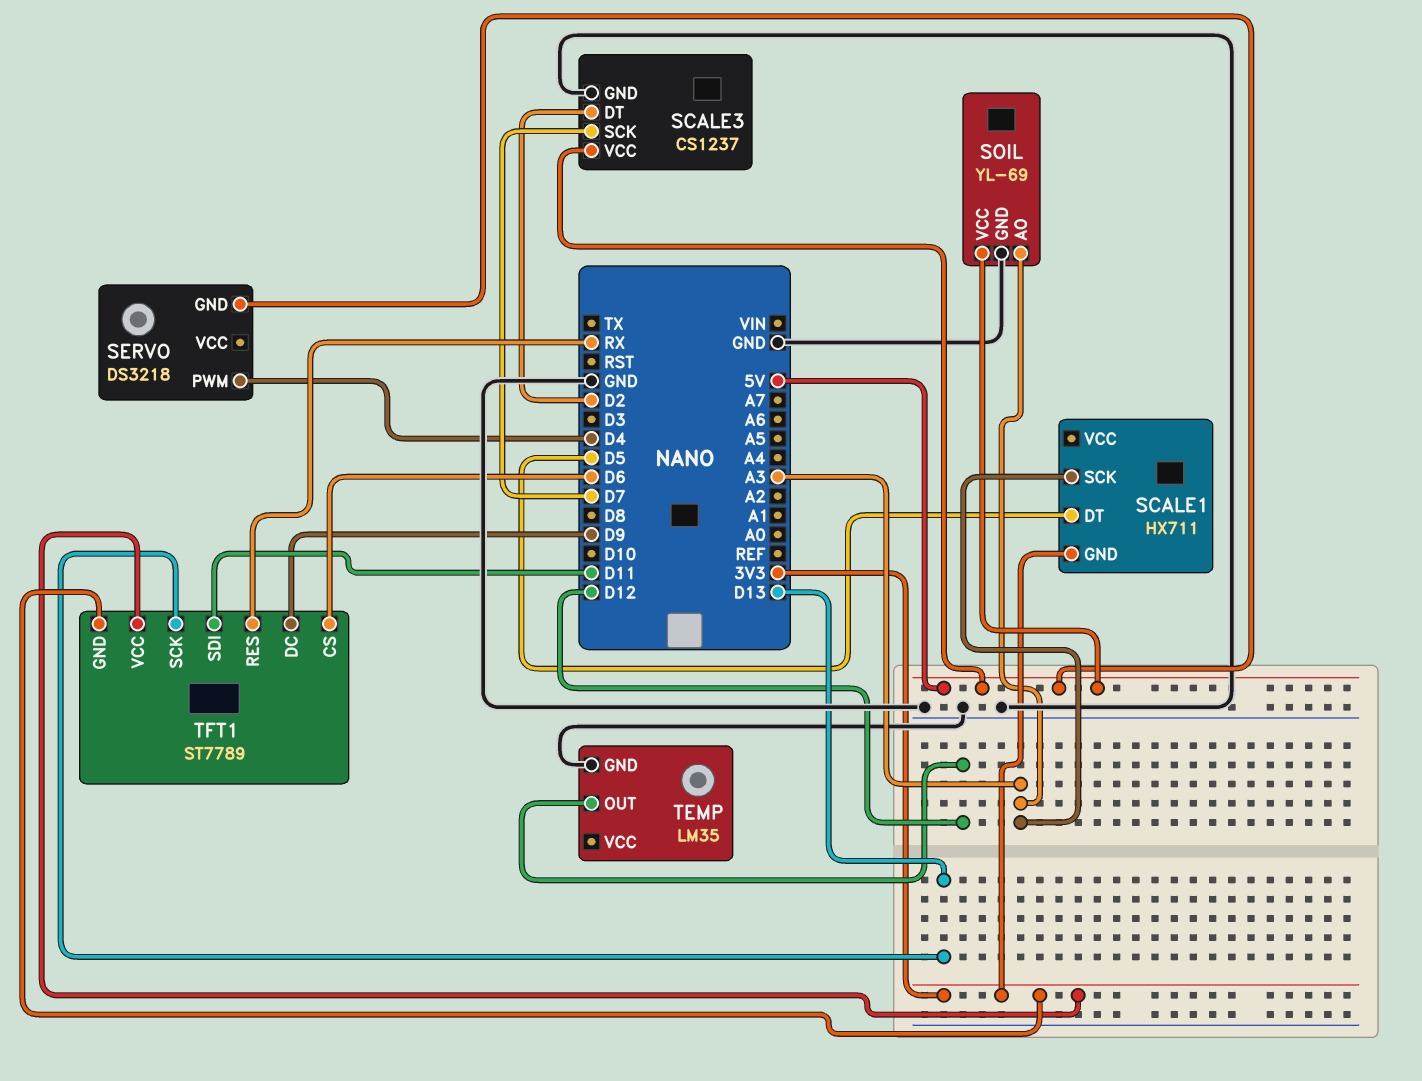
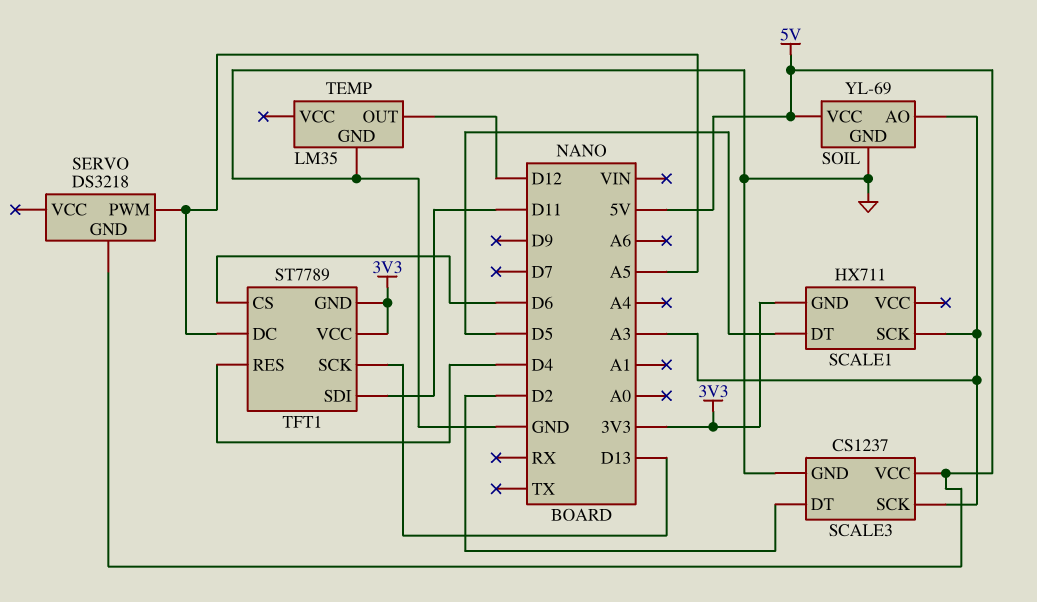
SCALE3 pin SCK: D7 -> A3
SERVO pin PWM: D4 -> A5
TFT1 pin DC: D9 -> A5
TFT1 pin RES: RX -> D4

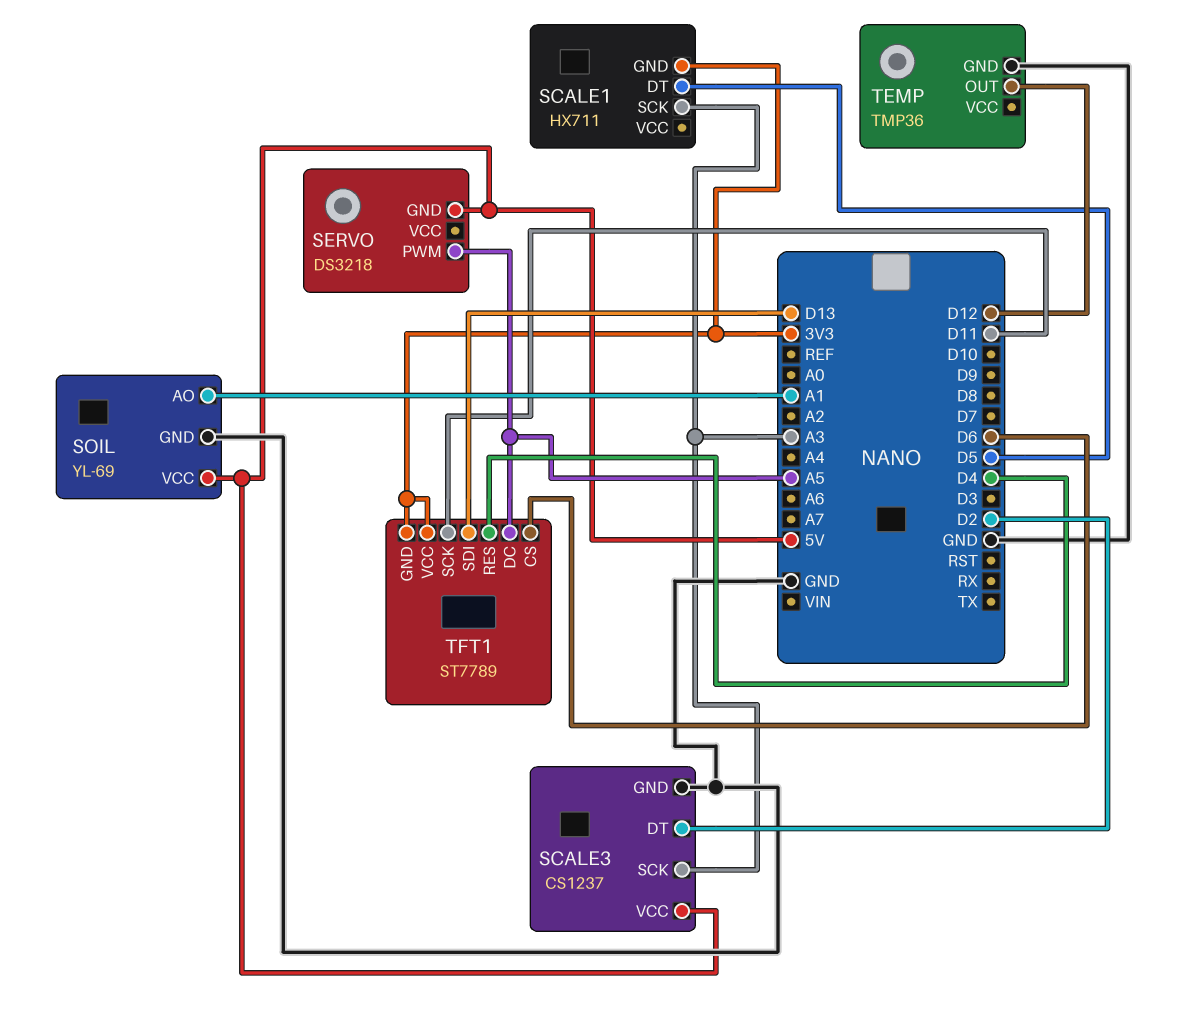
SOIL pin AO: A3 -> A1
TEMP: LM35 -> TMP36
TFT1 pin SCK: D13 -> D11
TFT1 pin SDI: D11 -> D13

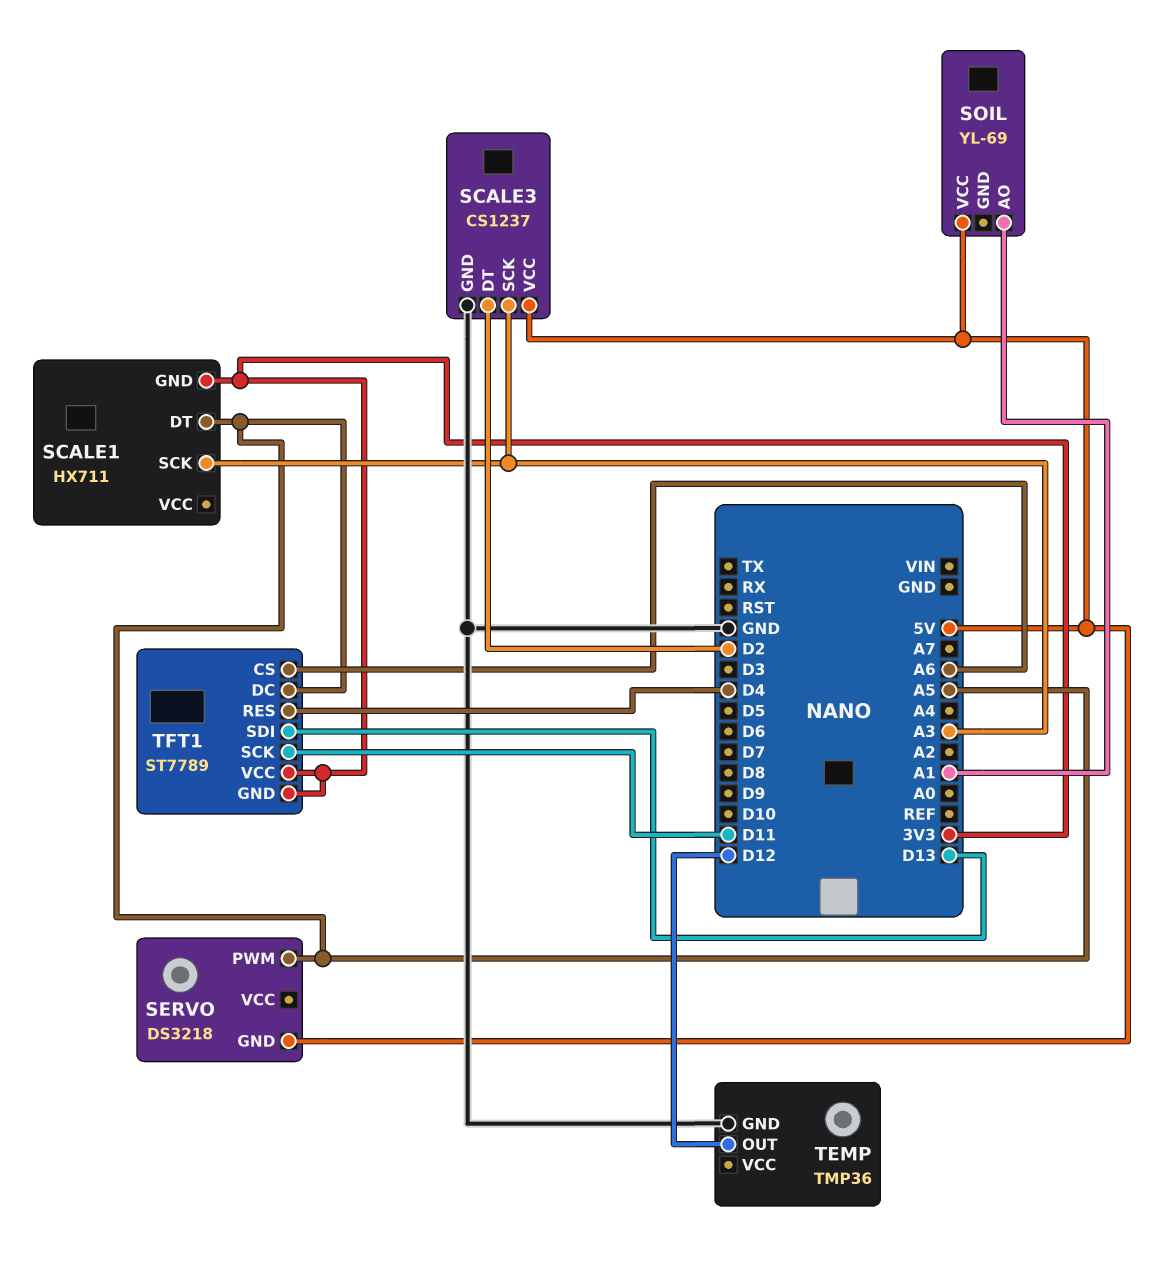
SCALE1 pin DT: D5 -> A5
SOIL pin GND: GND -> none
TFT1 pin CS: D6 -> A6

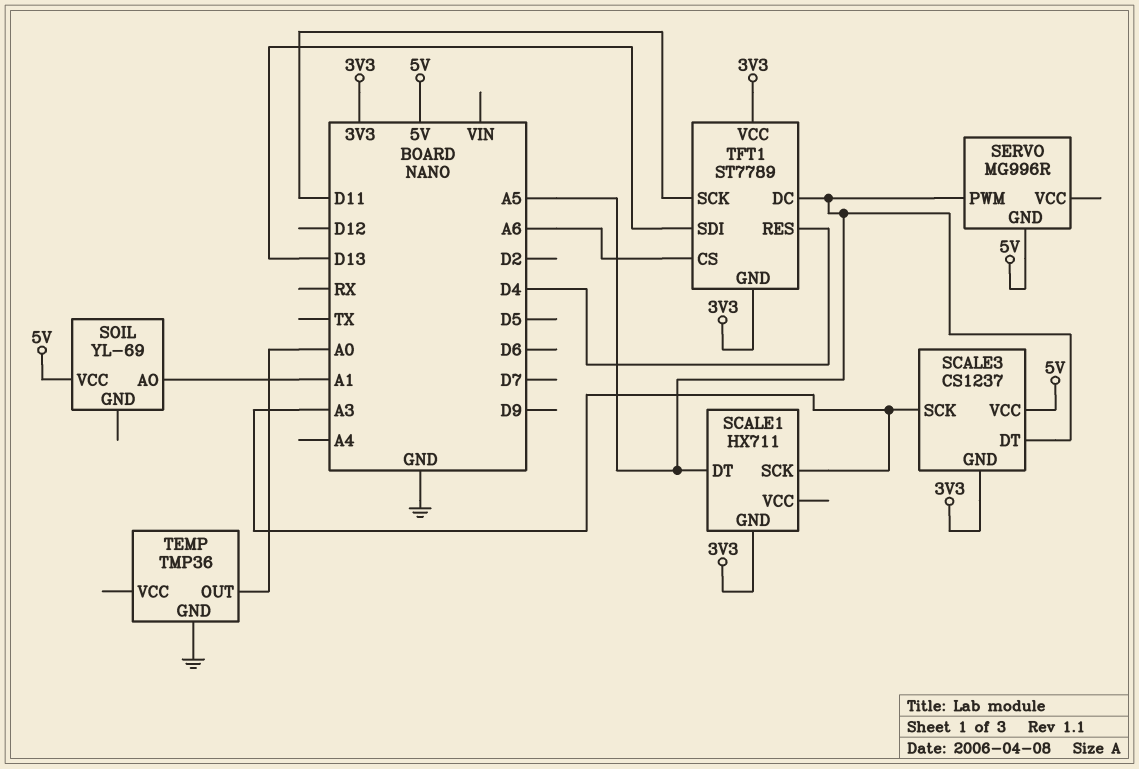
SCALE3 pin DT: D2 -> A5
SCALE3 pin GND: GND -> 3V3
SERVO: DS3218 -> MG996R
TEMP pin OUT: D12 -> A0

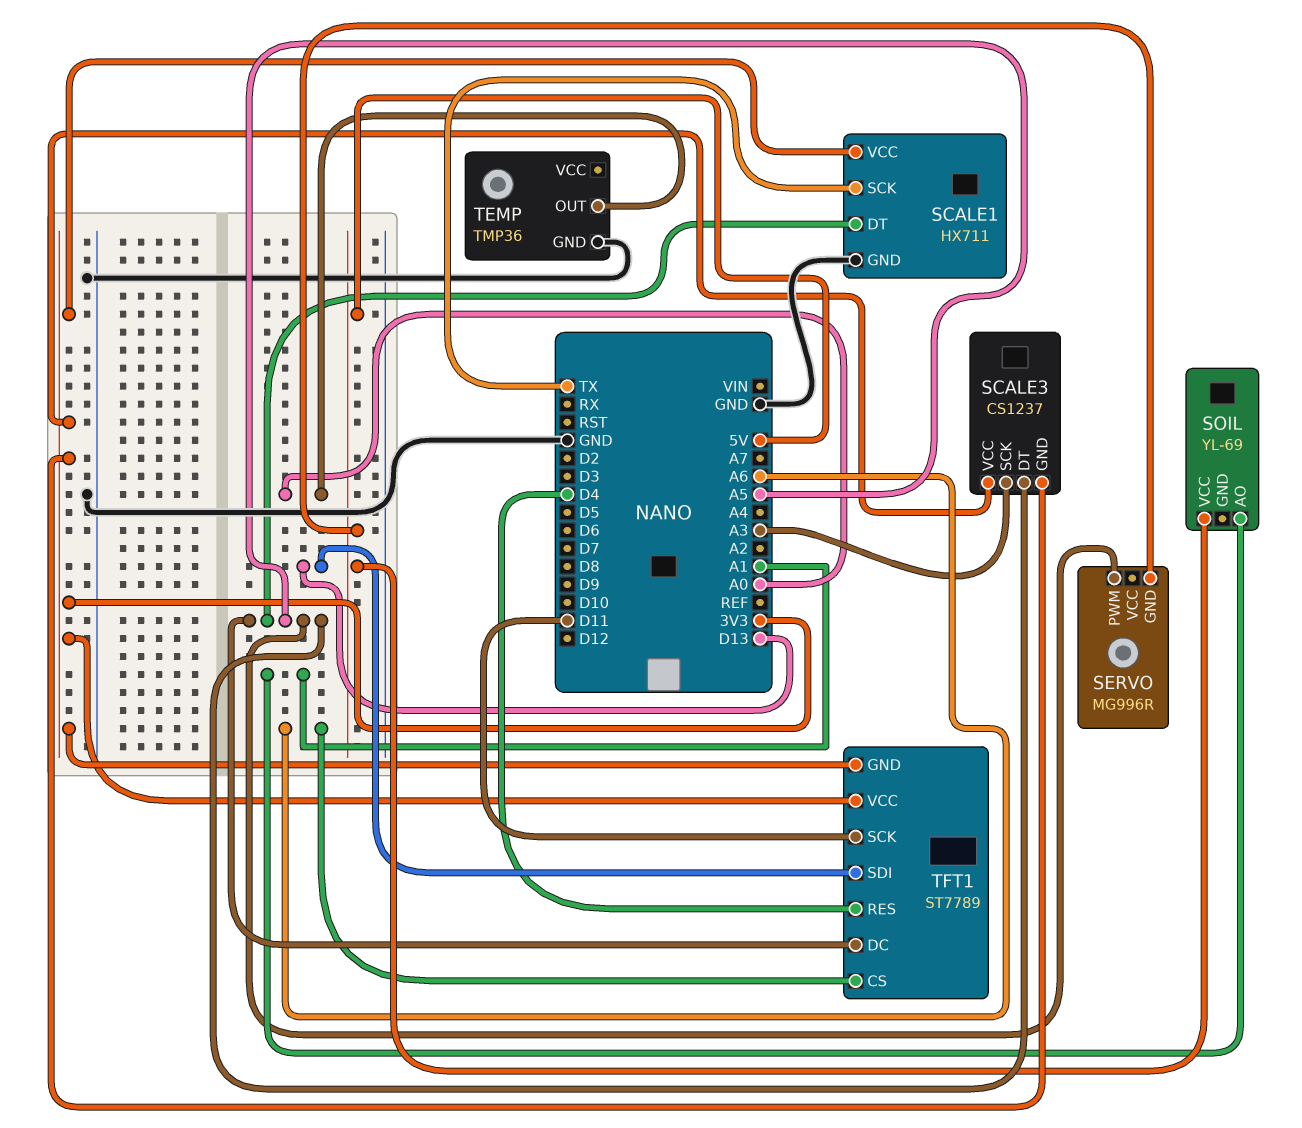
SCALE1 pin GND: 3V3 -> GND
SCALE1 pin SCK: A3 -> TX
SCALE1 pin VCC: none -> 3V3
SCALE3 pin VCC: 5V -> 3V3

